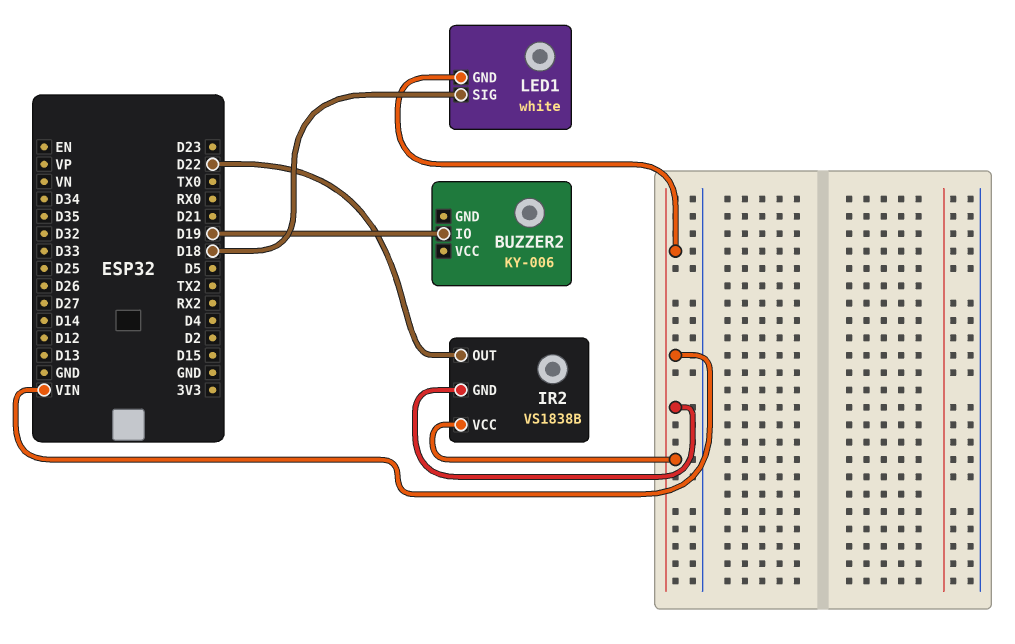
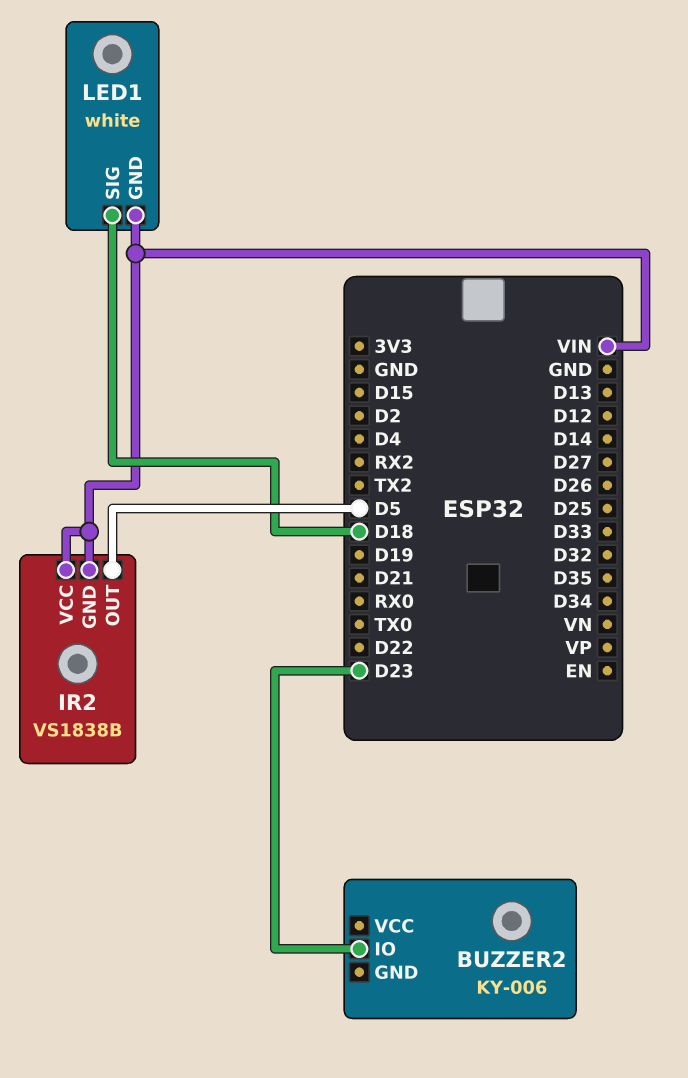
BUZZER2 pin IO: D19 -> D23
IR2 pin OUT: D22 -> D5

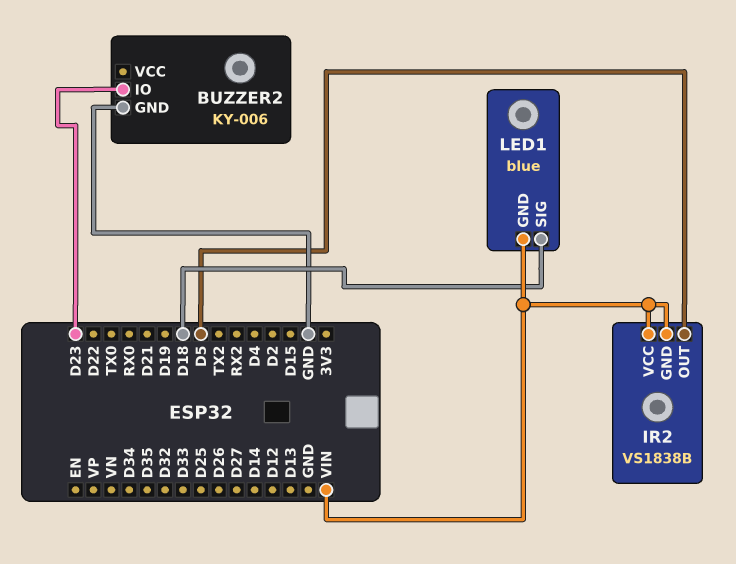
BUZZER2 pin GND: none -> GND
LED1: white -> blue

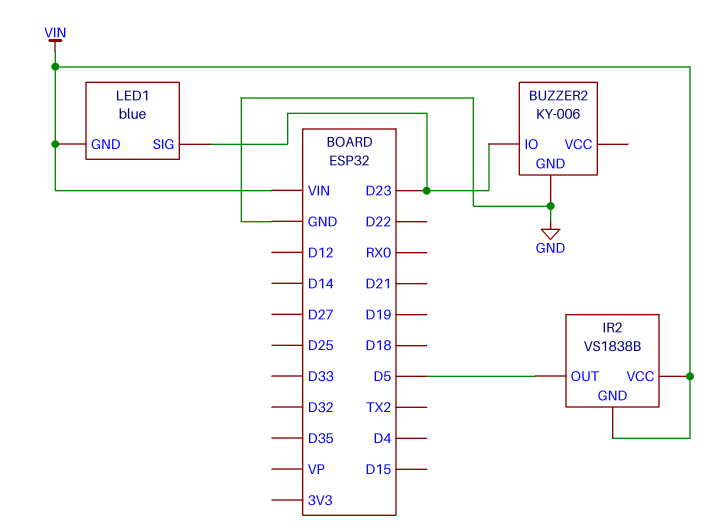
LED1 pin SIG: D18 -> D23

